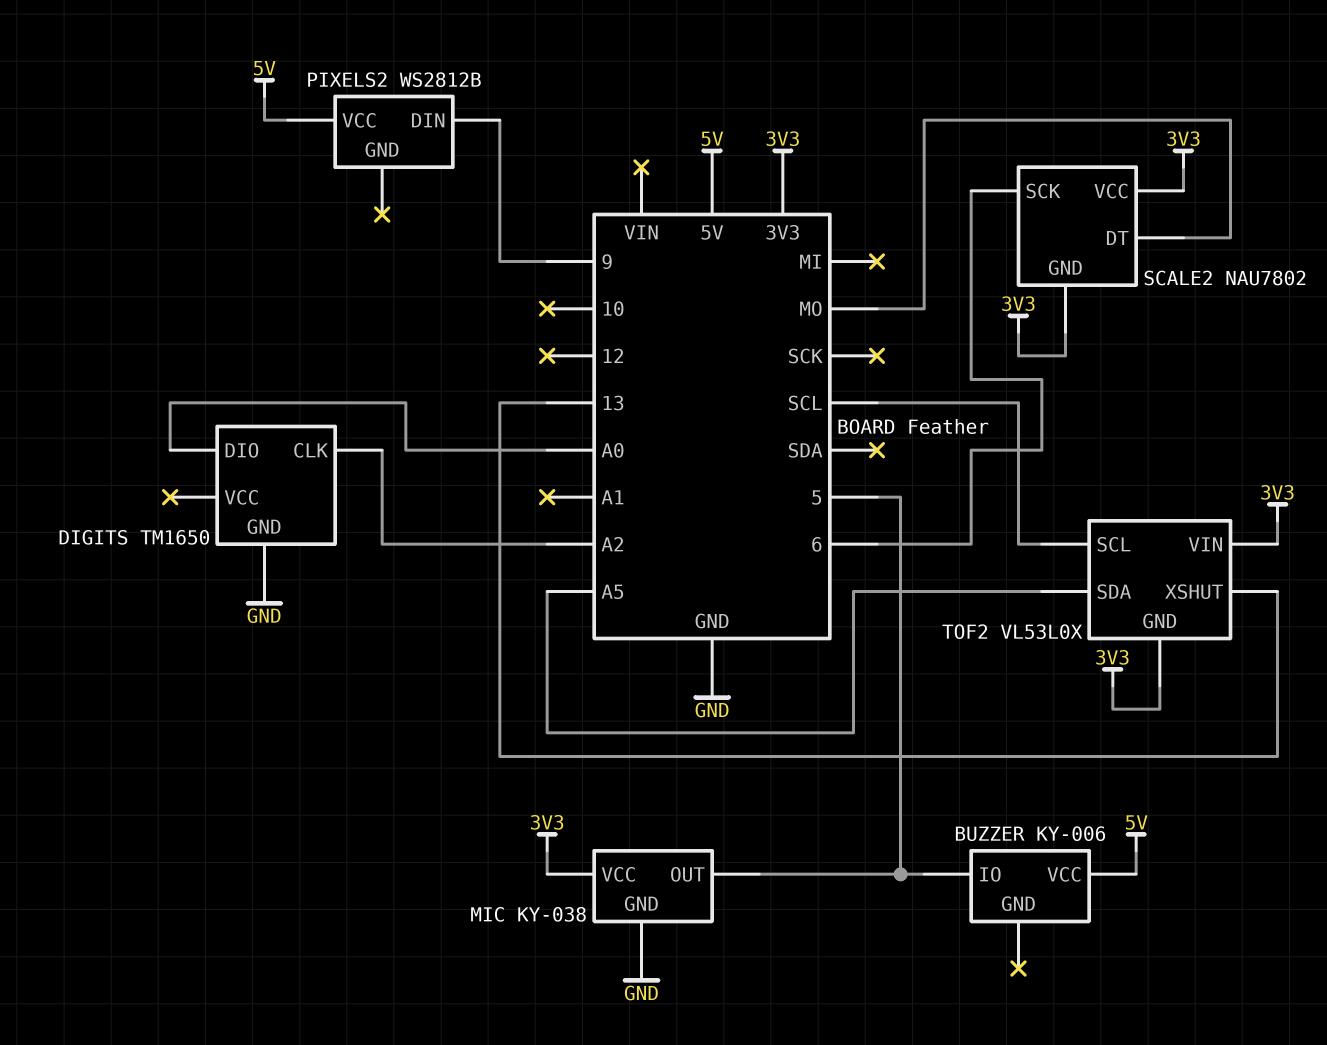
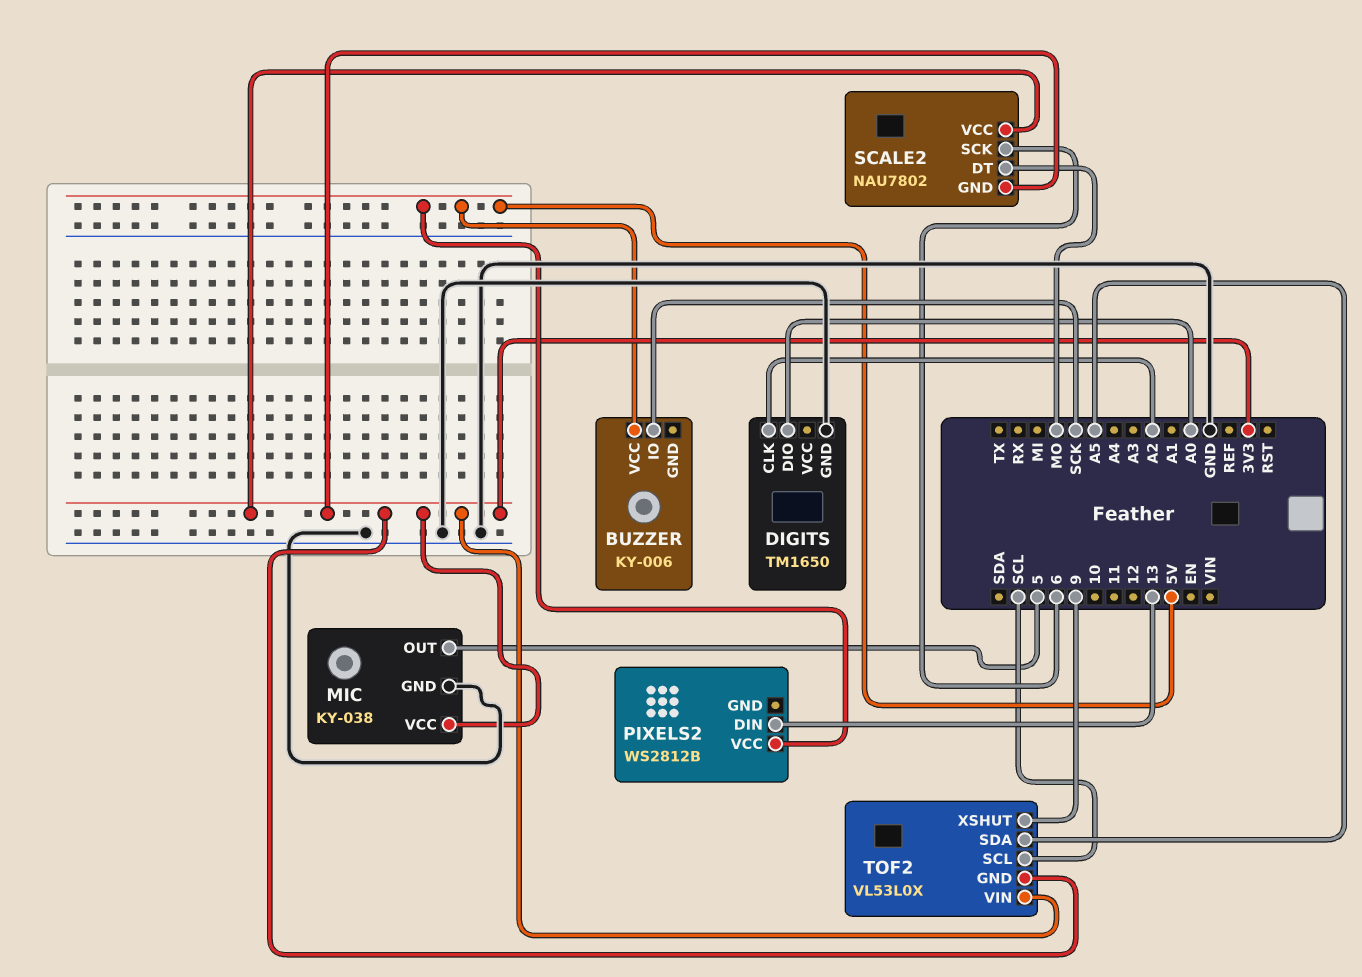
BUZZER pin IO: 5 -> SCK
PIXELS2 pin DIN: 9 -> 13
TOF2 pin XSHUT: 13 -> 9

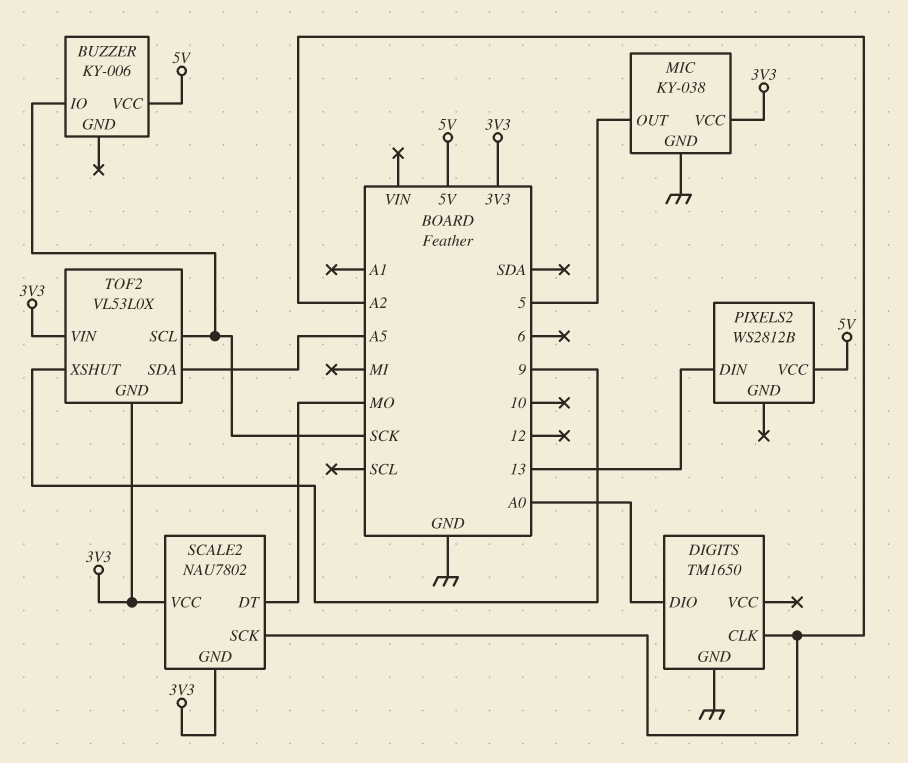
SCALE2 pin SCK: 6 -> A2
TOF2 pin SCL: SCL -> SCK

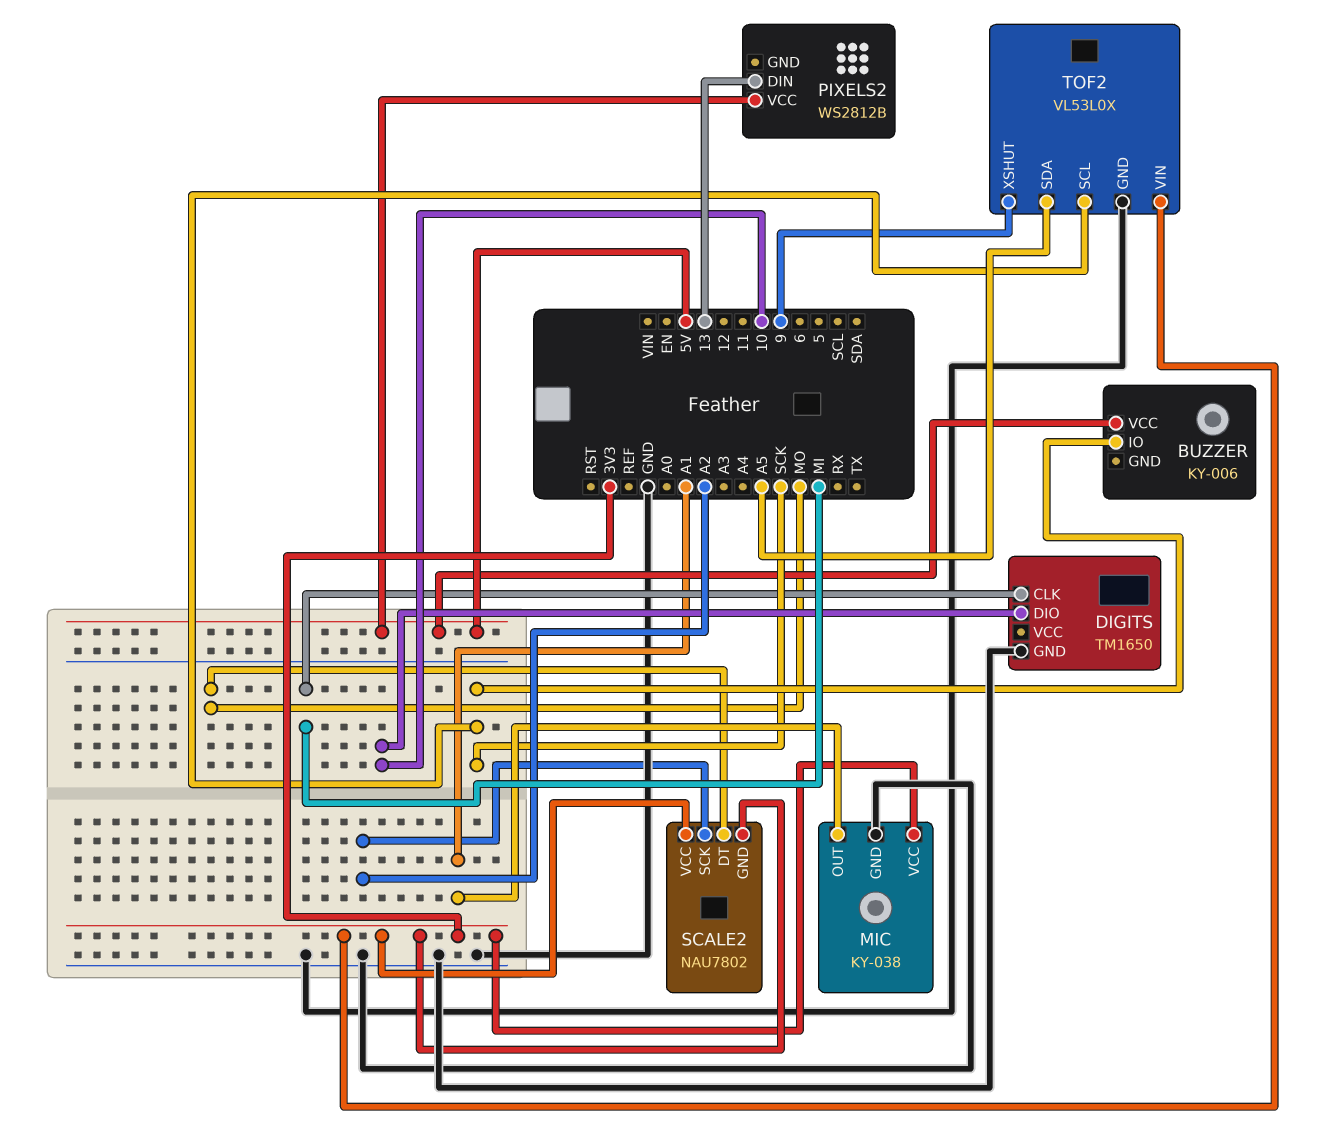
DIGITS pin CLK: A2 -> MI
DIGITS pin DIO: A0 -> 10
MIC pin OUT: 5 -> A1
TOF2 pin GND: 3V3 -> GND

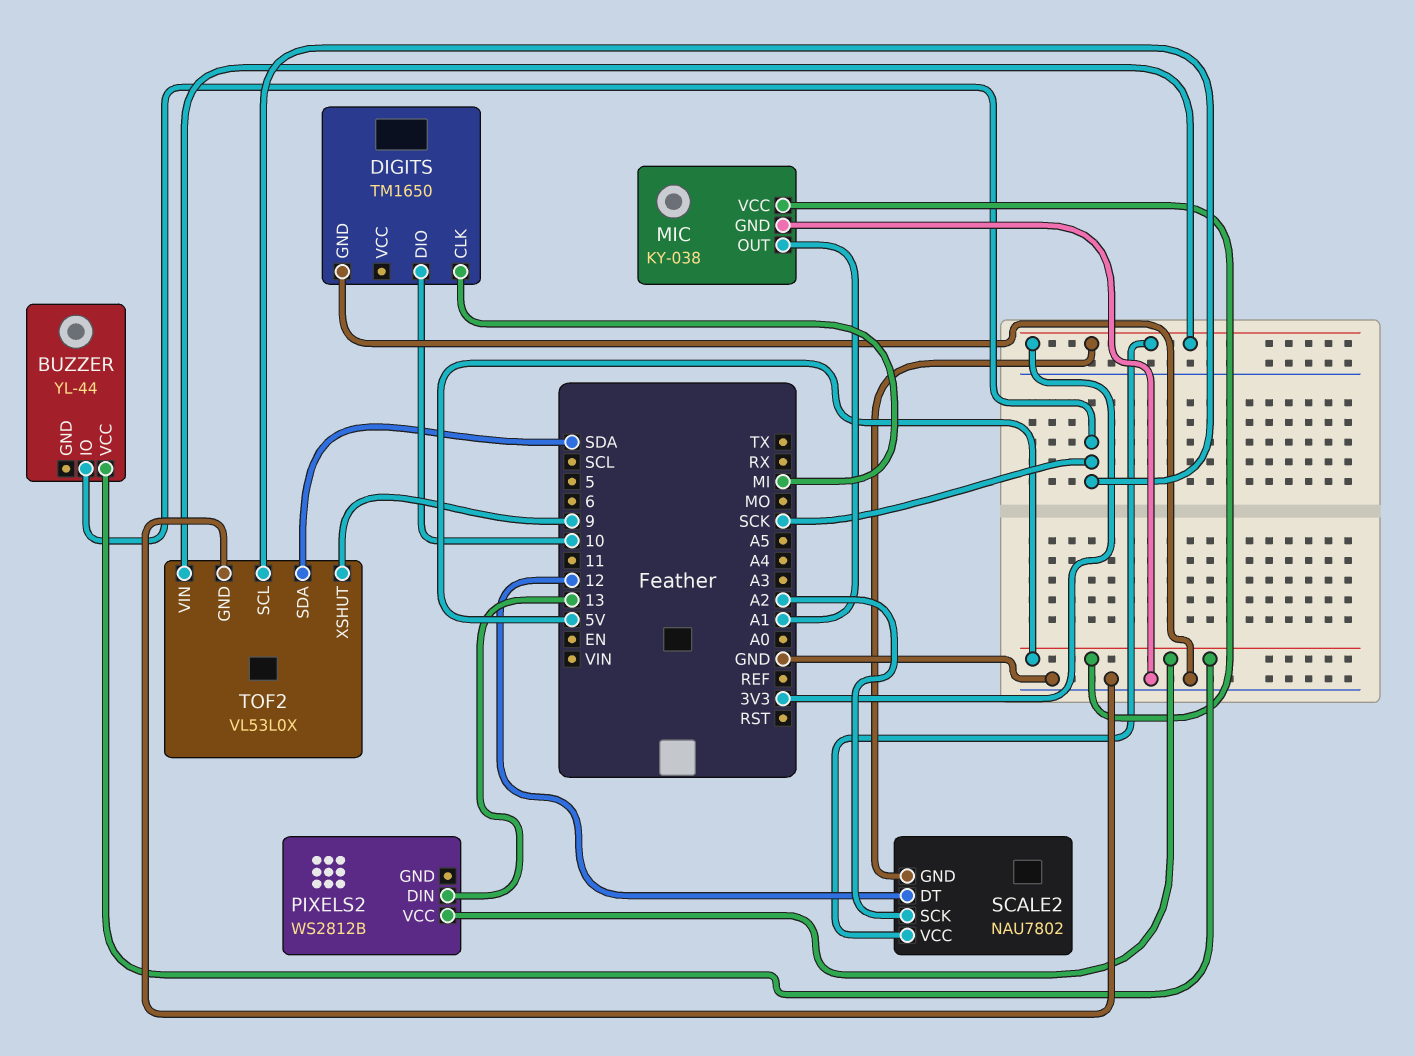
BUZZER: KY-006 -> YL-44
MIC pin VCC: 3V3 -> 5V
SCALE2 pin DT: MO -> 12
TOF2 pin SDA: A5 -> SDA

